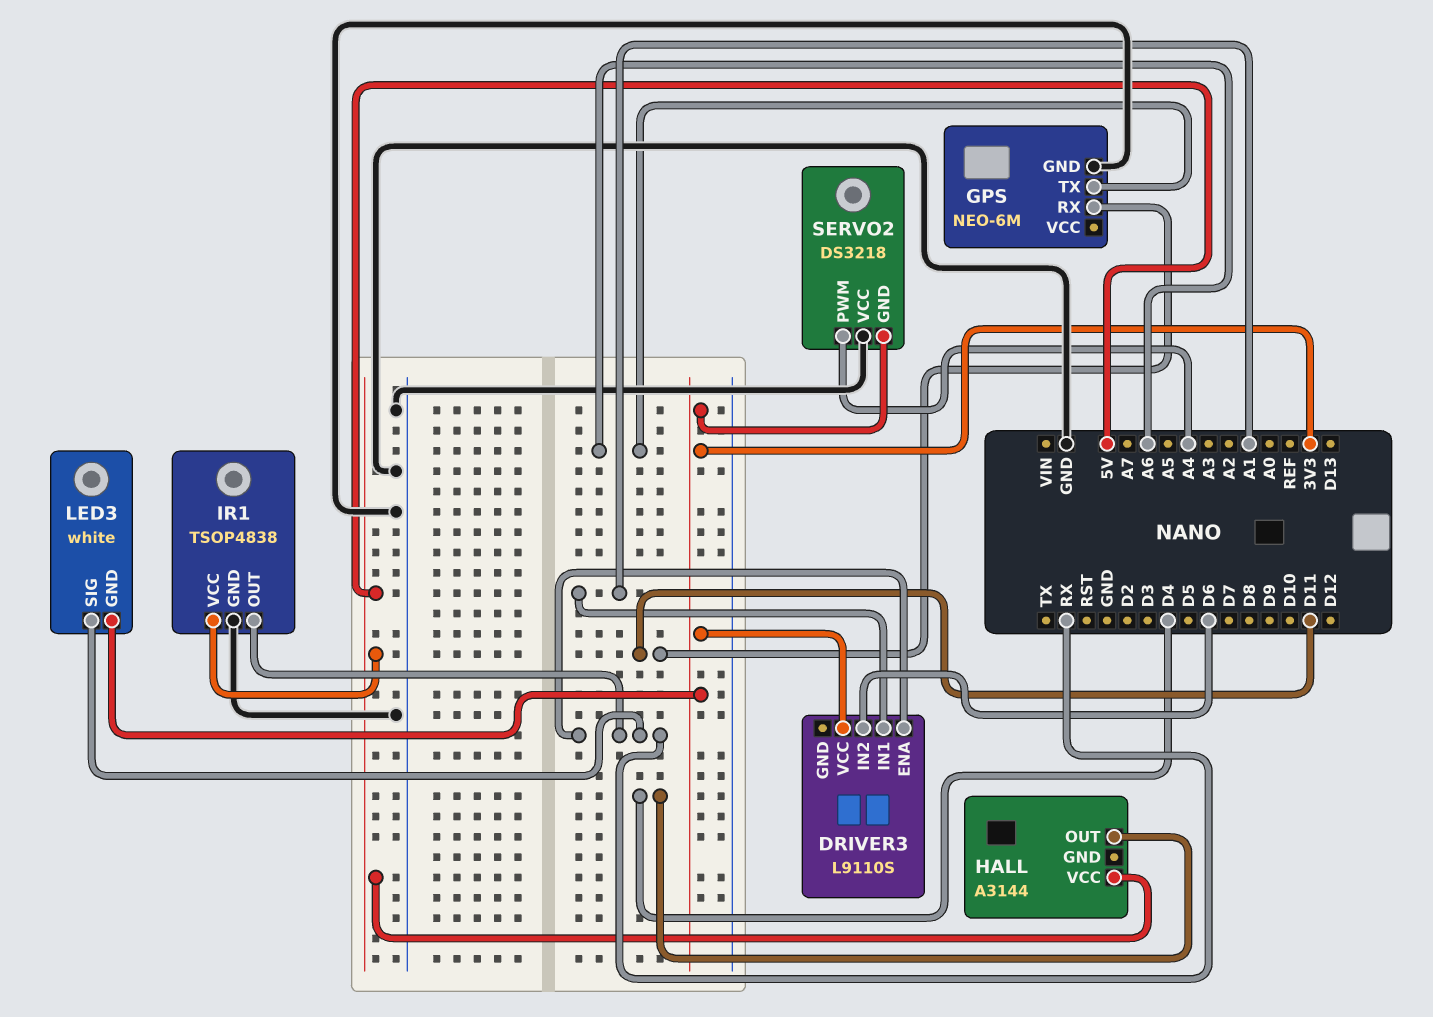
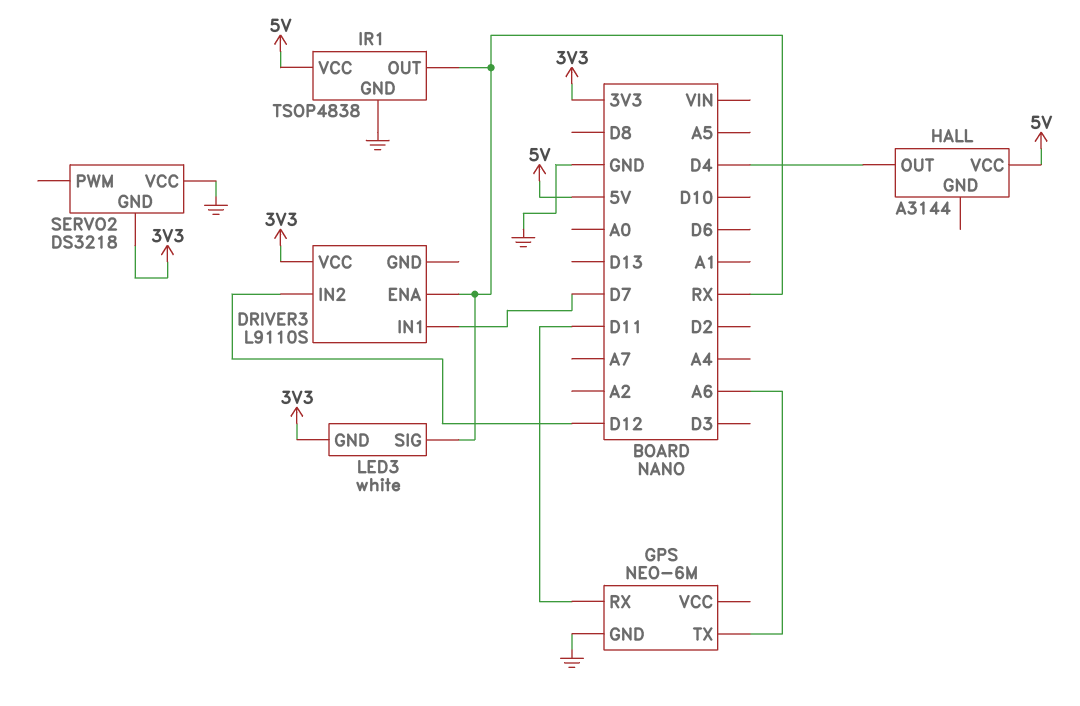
DRIVER3 pin IN1: A1 -> D7
DRIVER3 pin IN2: D6 -> D12
SERVO2 pin PWM: A4 -> none

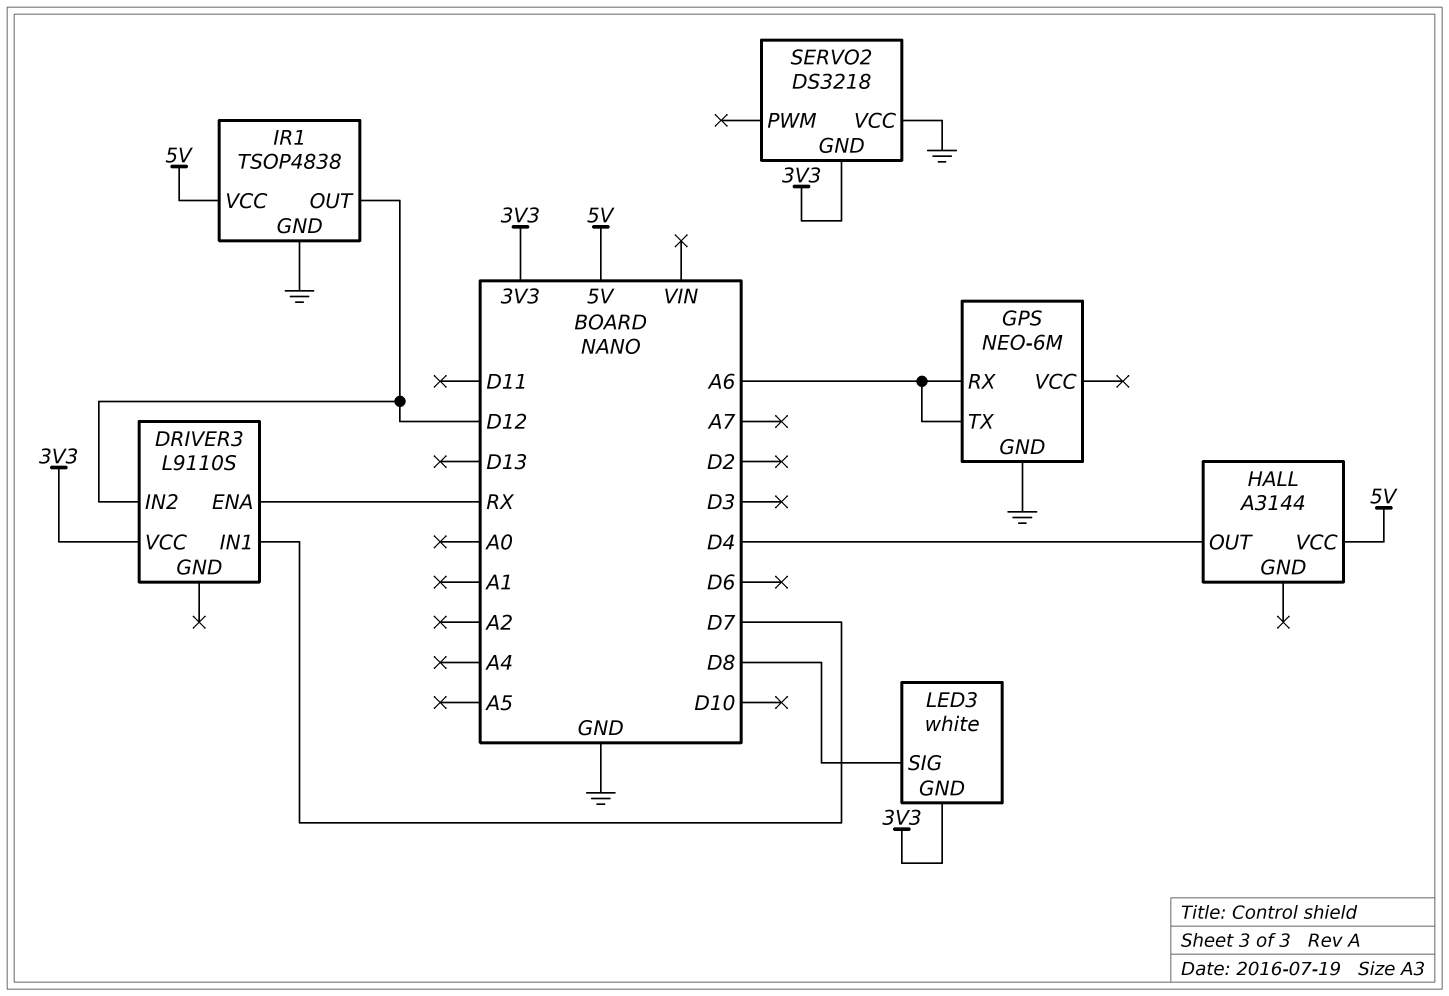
GPS pin RX: D11 -> A6
IR1 pin OUT: RX -> D12
LED3 pin SIG: RX -> D8

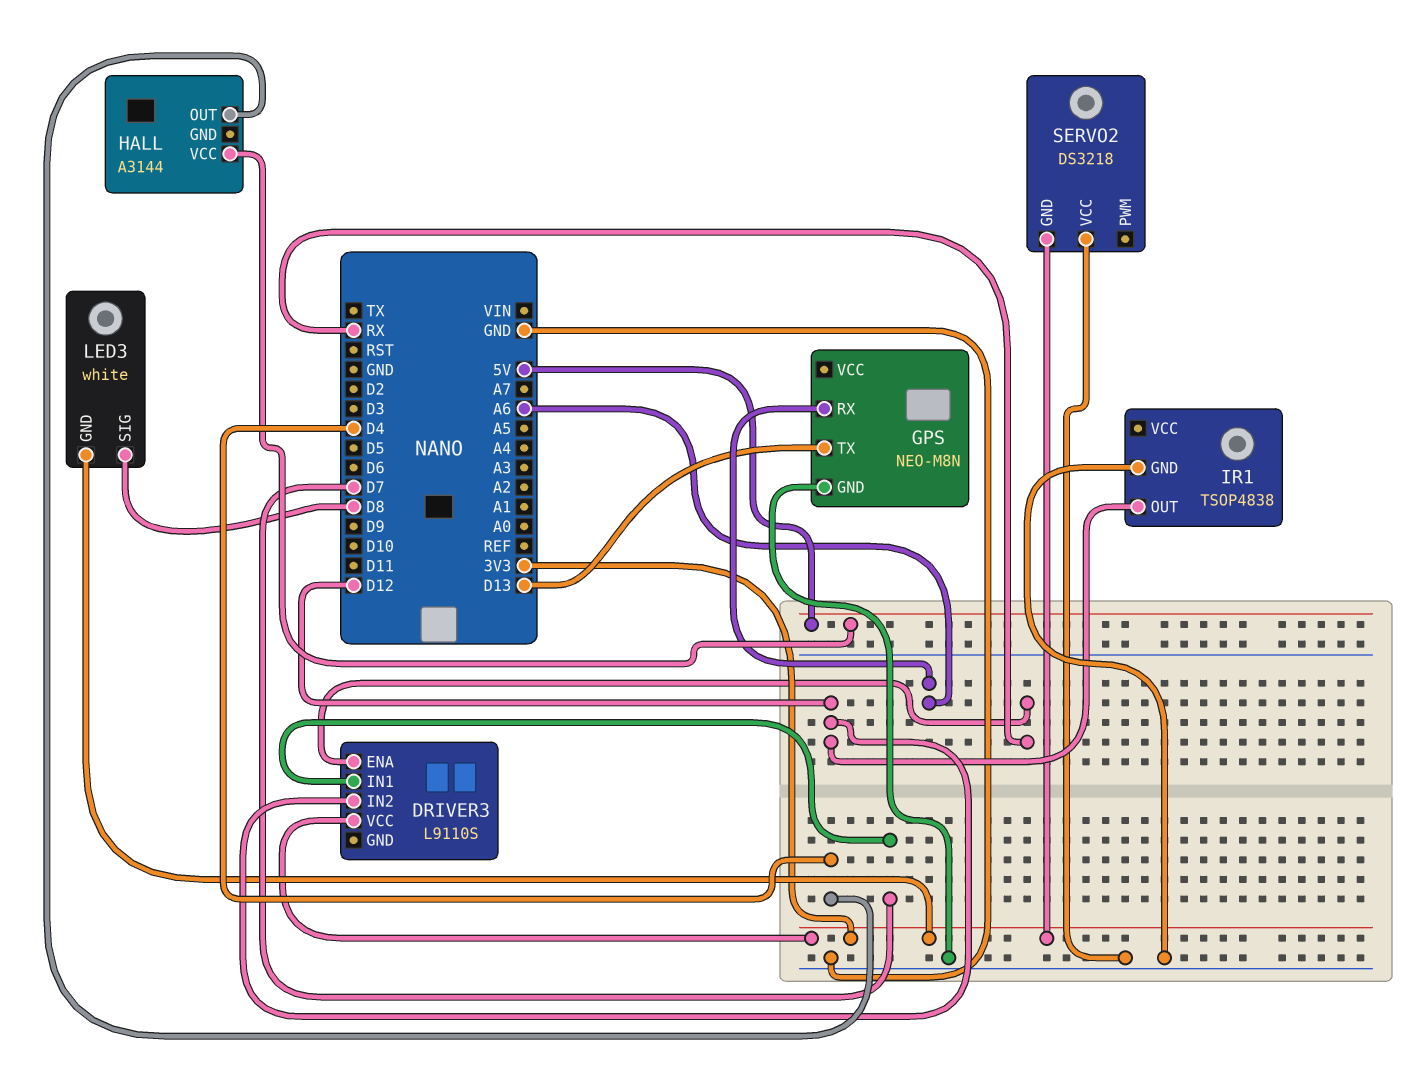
GPS: NEO-6M -> NEO-M8N
GPS pin TX: A6 -> D13
IR1 pin VCC: 5V -> none

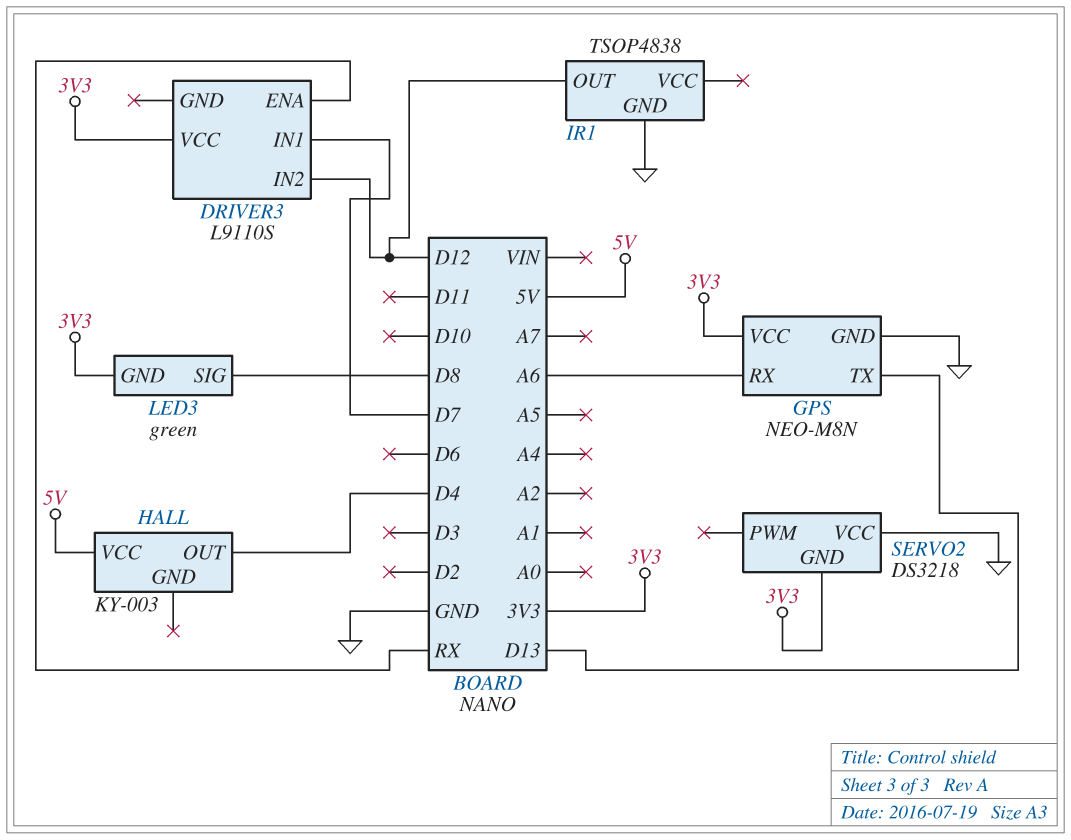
GPS pin VCC: none -> 3V3
HALL: A3144 -> KY-003
LED3: white -> green

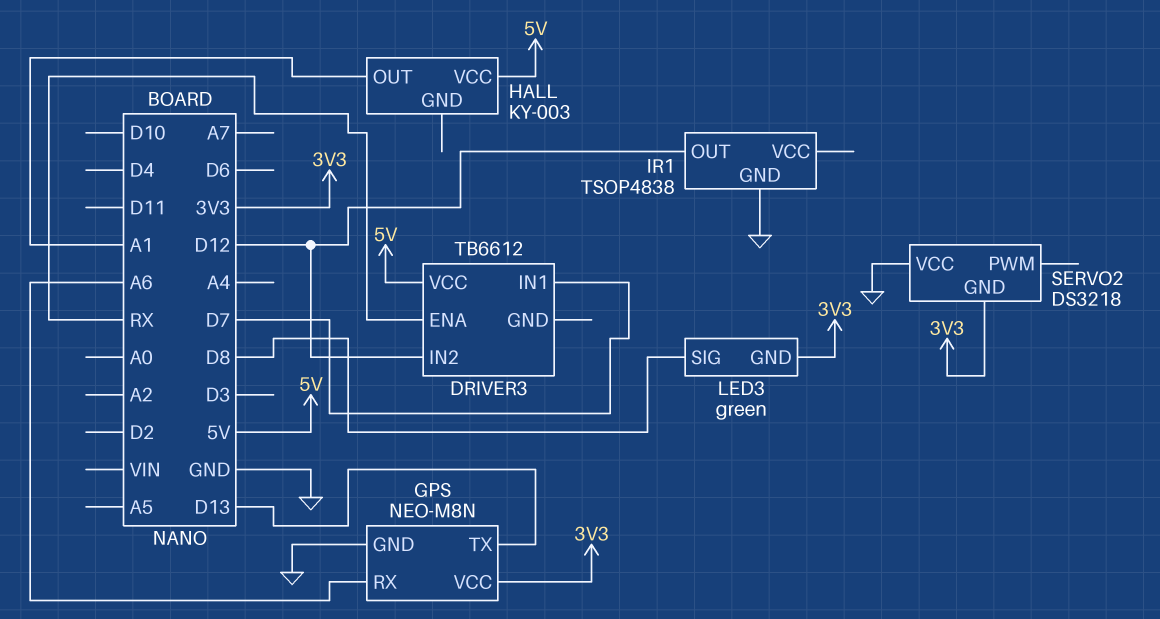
DRIVER3: L9110S -> TB6612
DRIVER3 pin VCC: 3V3 -> 5V
HALL pin OUT: D4 -> A1

